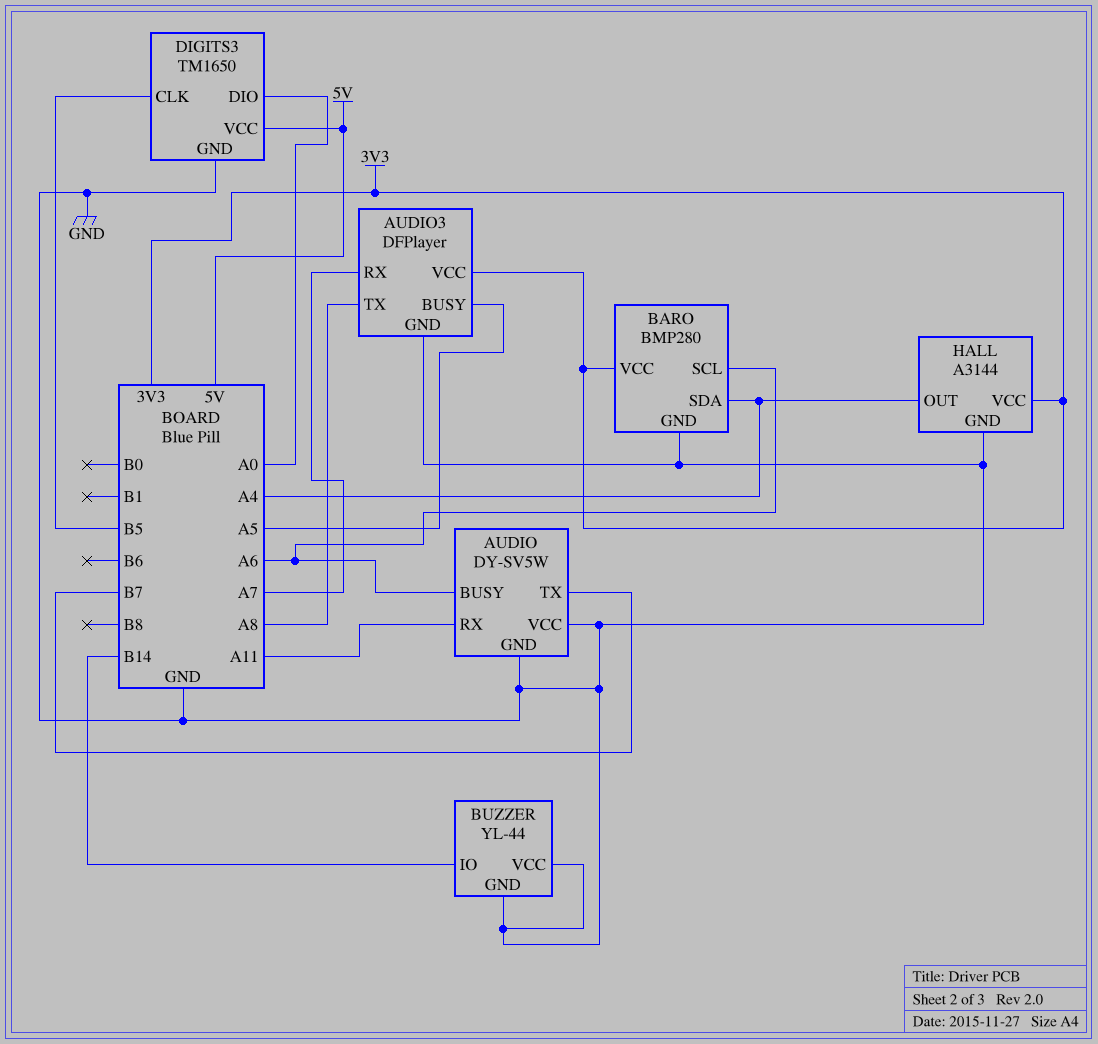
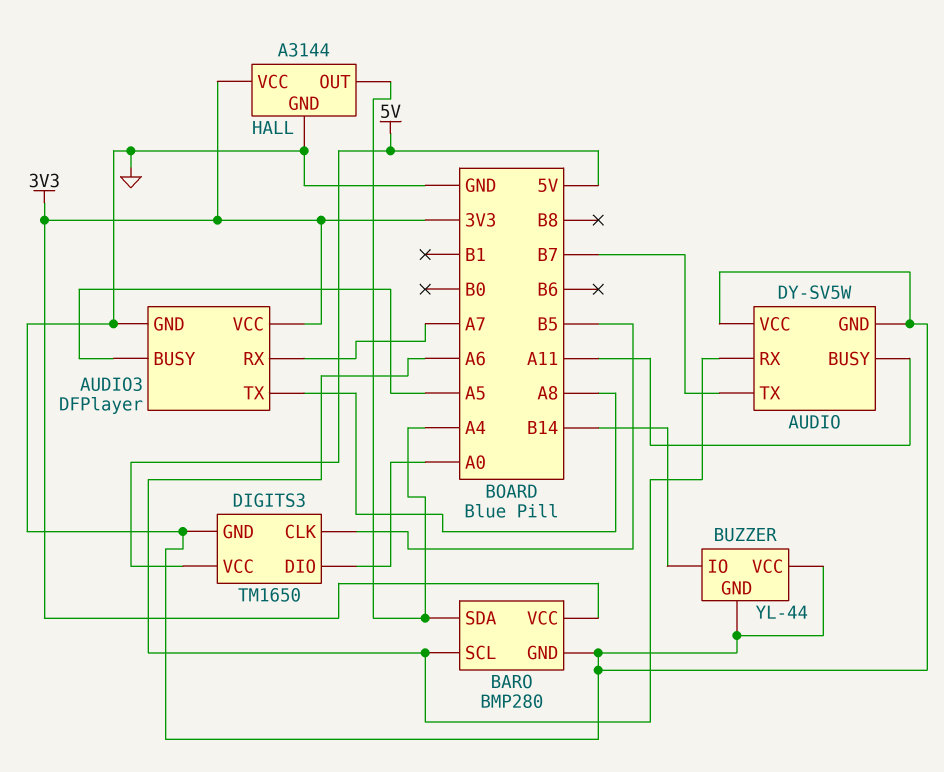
AUDIO pin BUSY: A6 -> A11
AUDIO pin RX: A11 -> A6

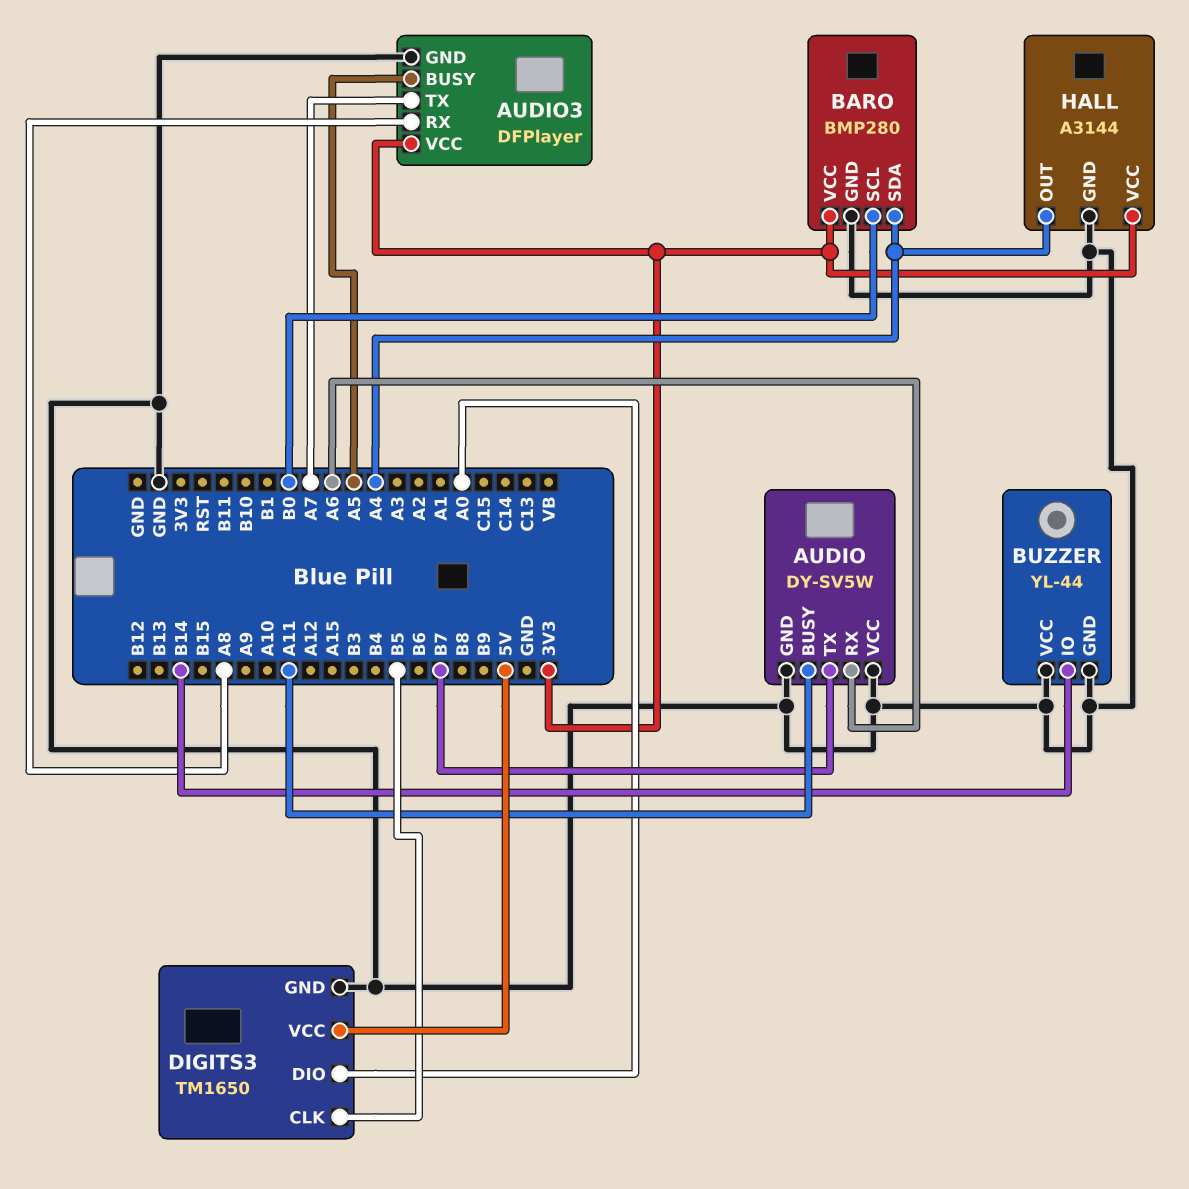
AUDIO3 pin RX: A7 -> A8
AUDIO3 pin TX: A8 -> A7
BARO pin SCL: A6 -> B0

